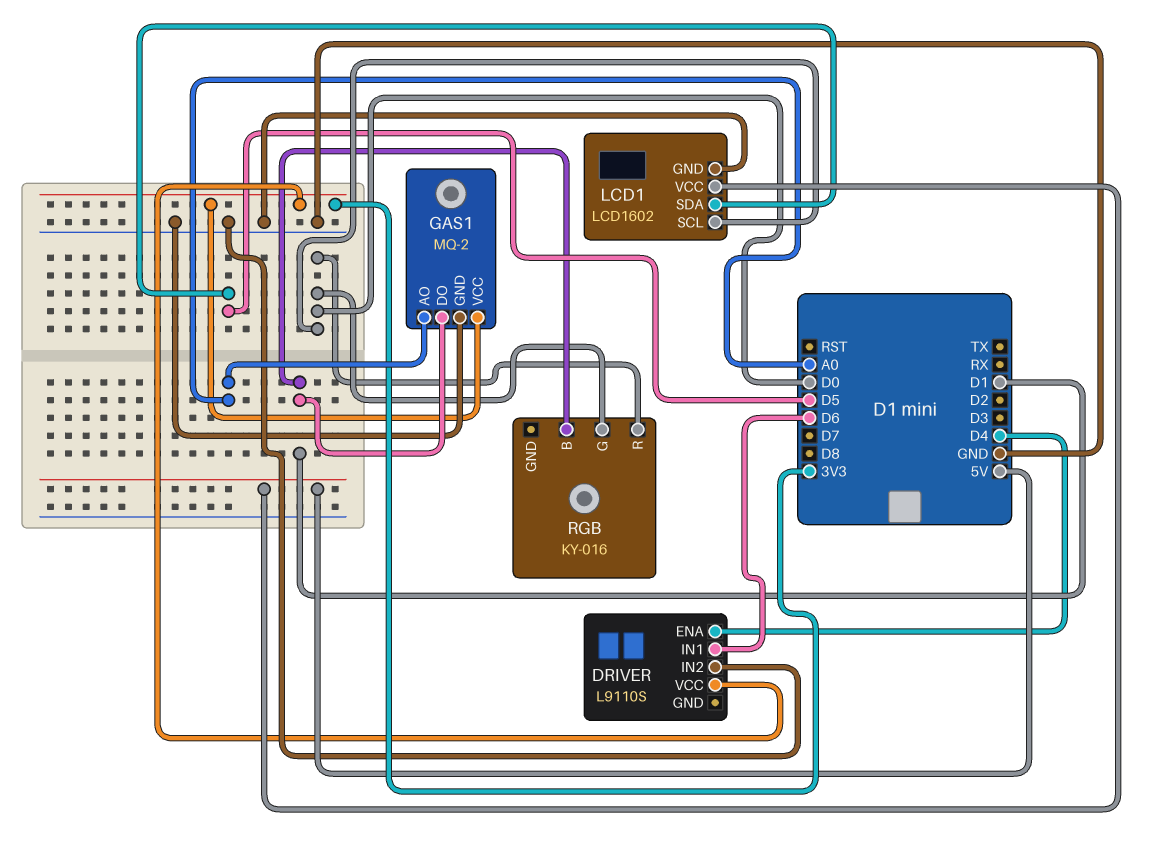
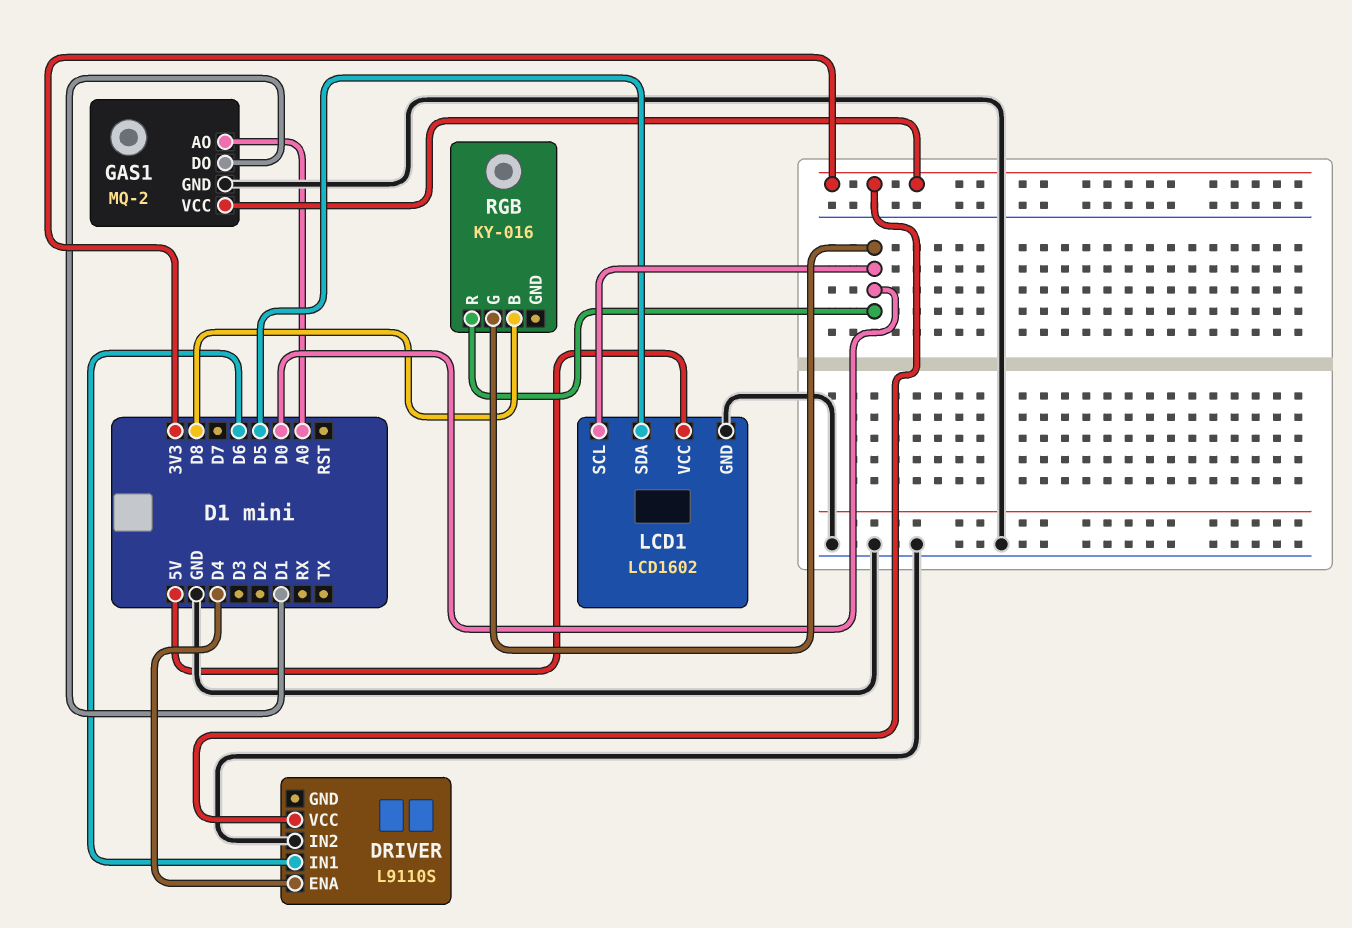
RGB pin B: D1 -> D8

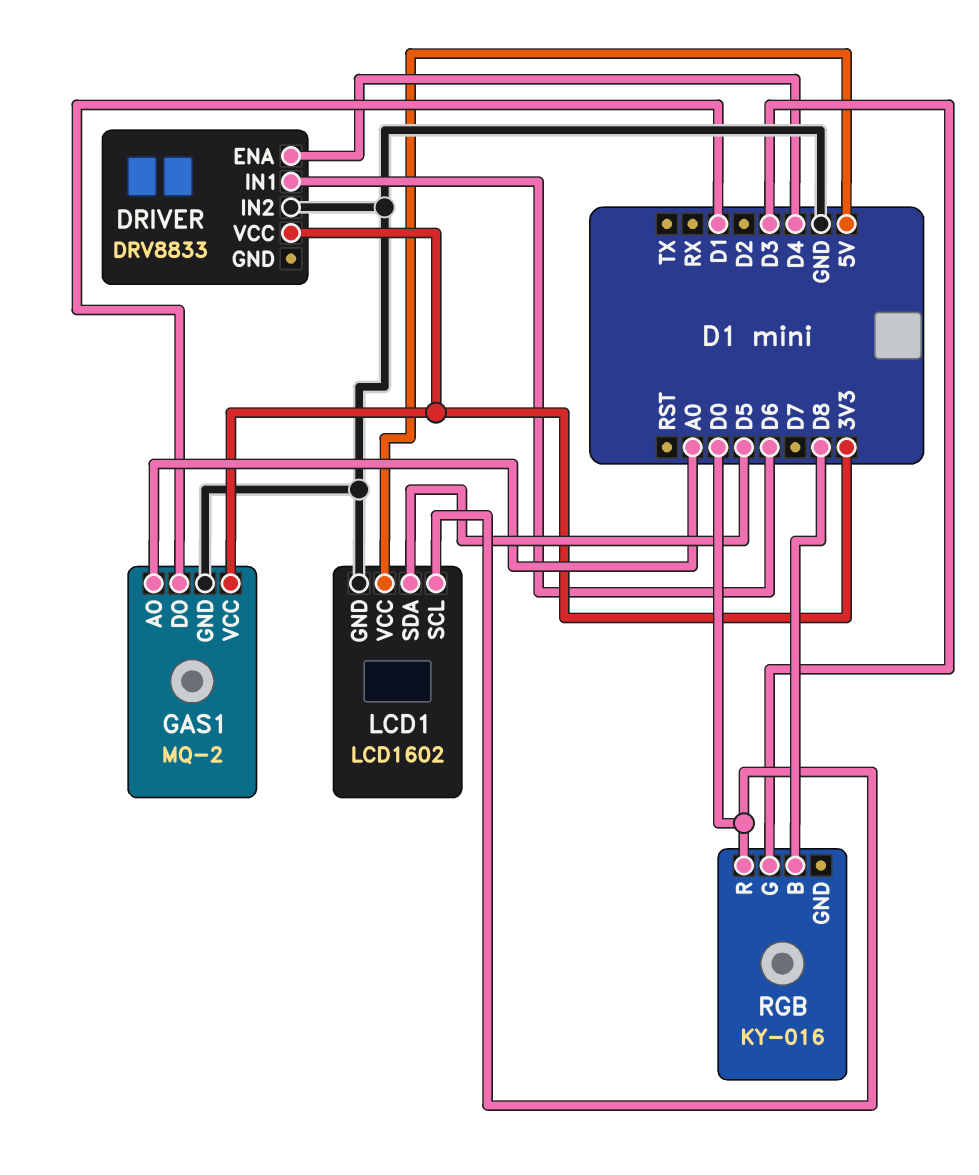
DRIVER: L9110S -> DRV8833
RGB pin G: D0 -> D3

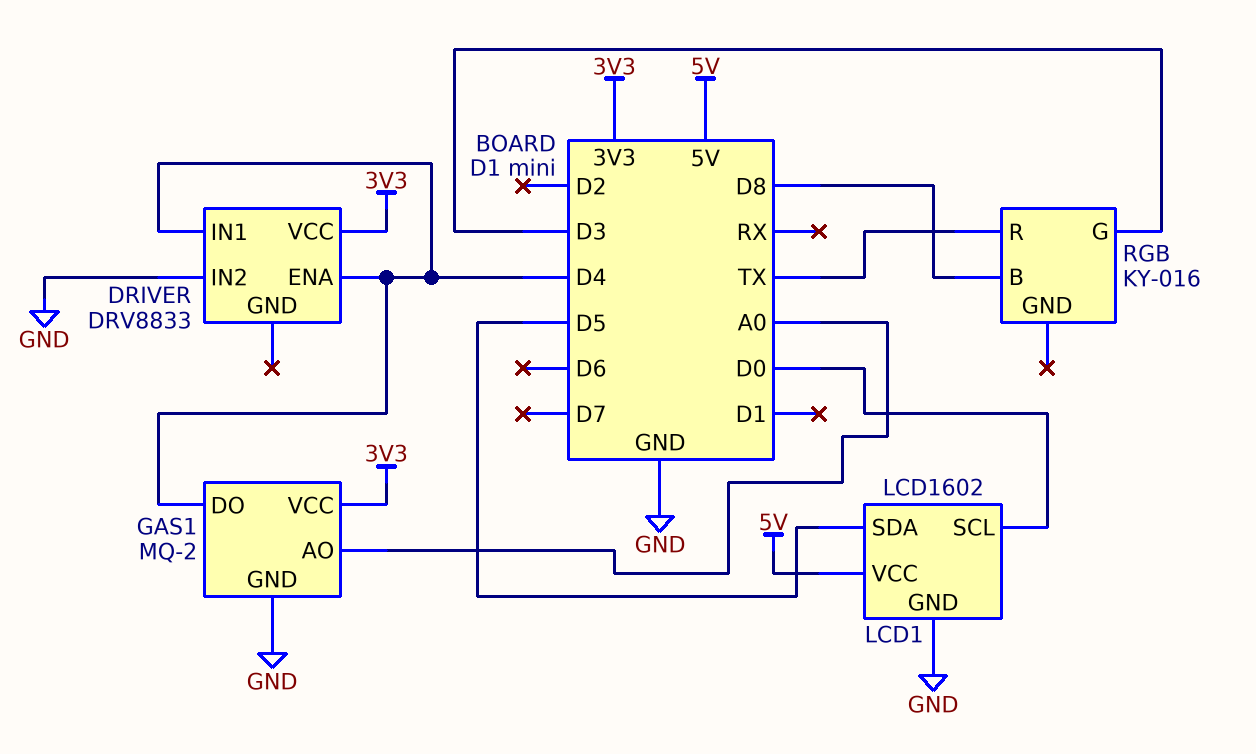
DRIVER pin IN1: D6 -> D4
GAS1 pin DO: D1 -> D4
RGB pin R: D0 -> TX

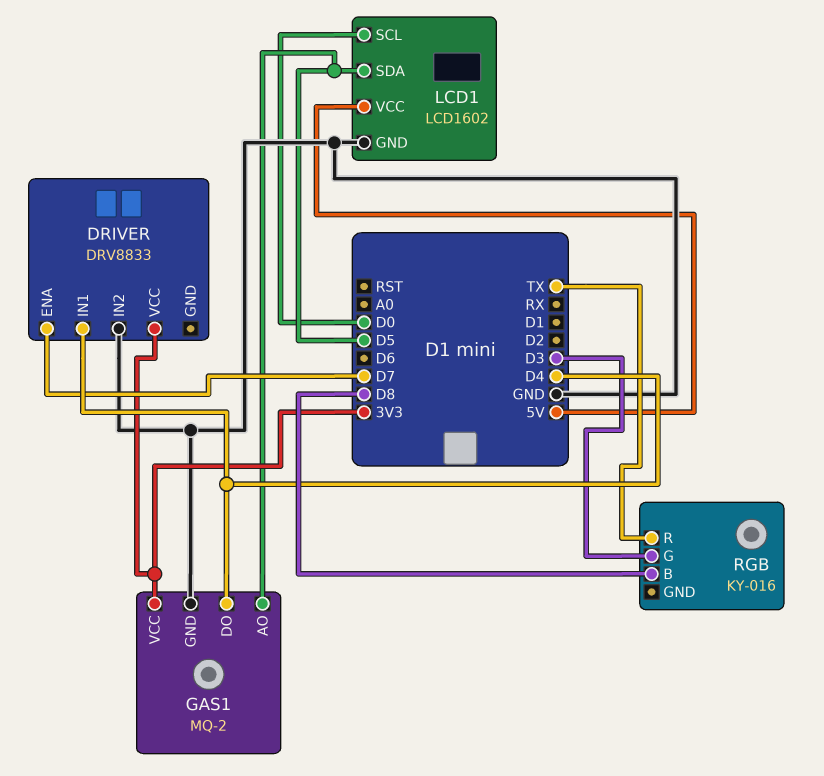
DRIVER pin ENA: D4 -> D7
GAS1 pin AO: A0 -> D5

